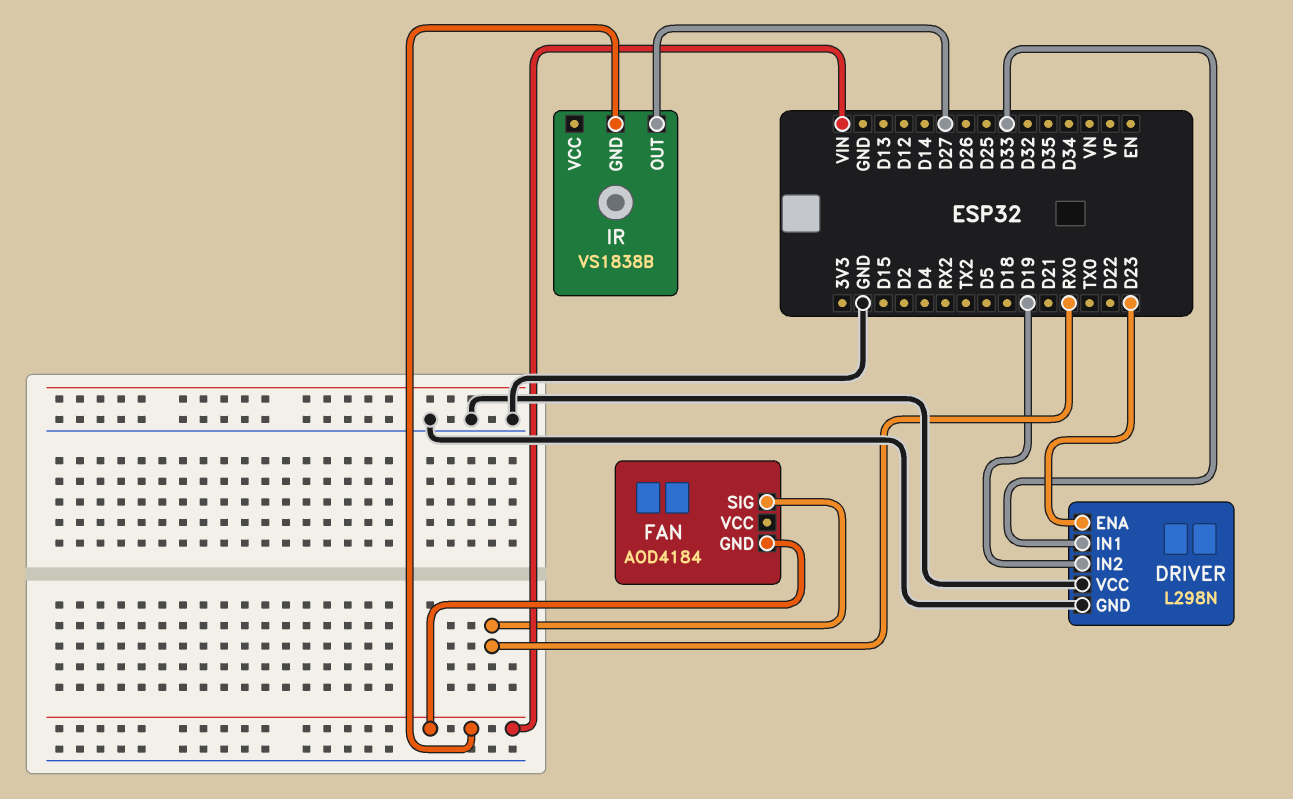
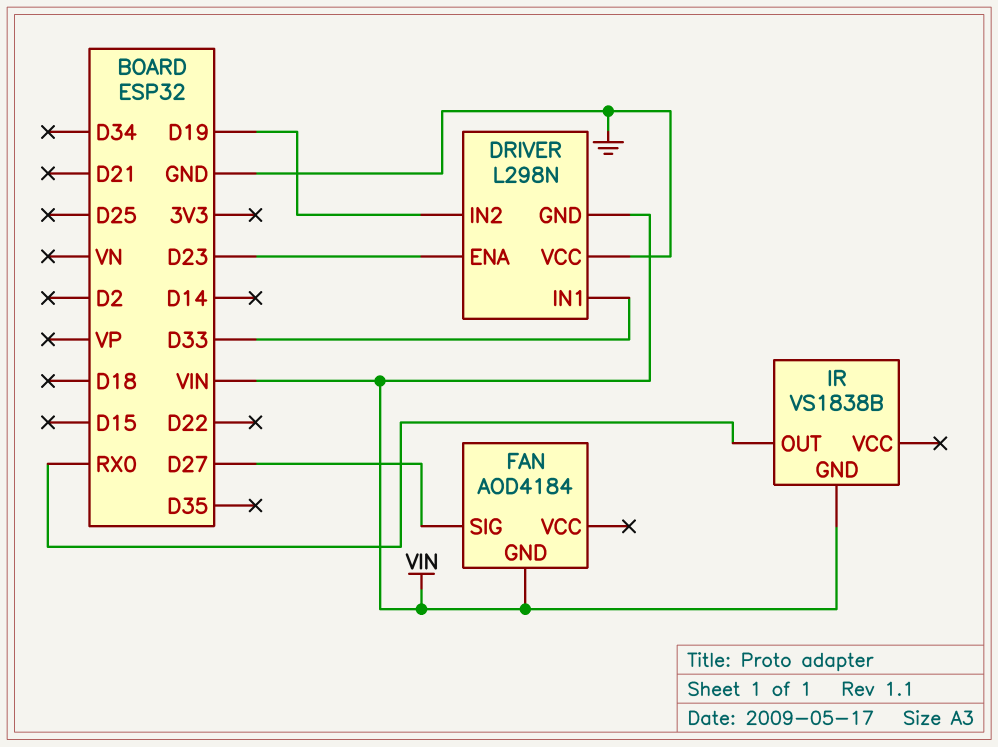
DRIVER pin GND: GND -> VIN
FAN pin SIG: RX0 -> D27
IR pin OUT: D27 -> RX0

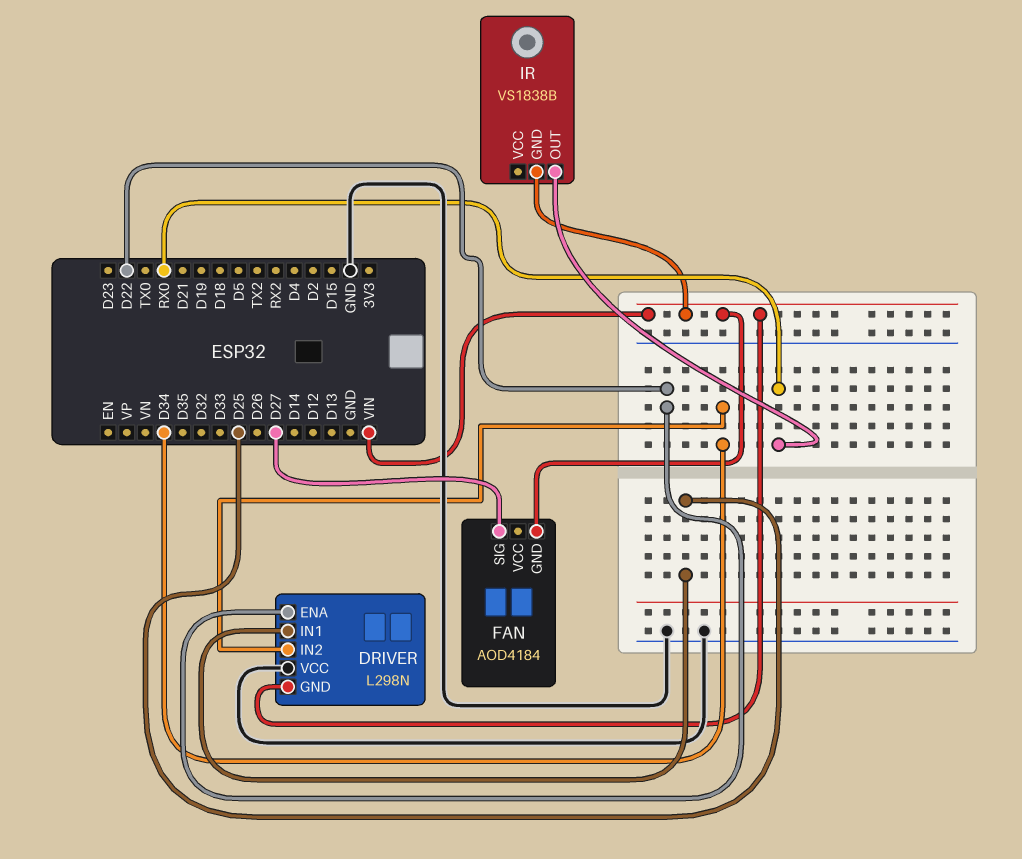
DRIVER pin ENA: D23 -> D22
DRIVER pin IN1: D33 -> D25
DRIVER pin IN2: D19 -> D34

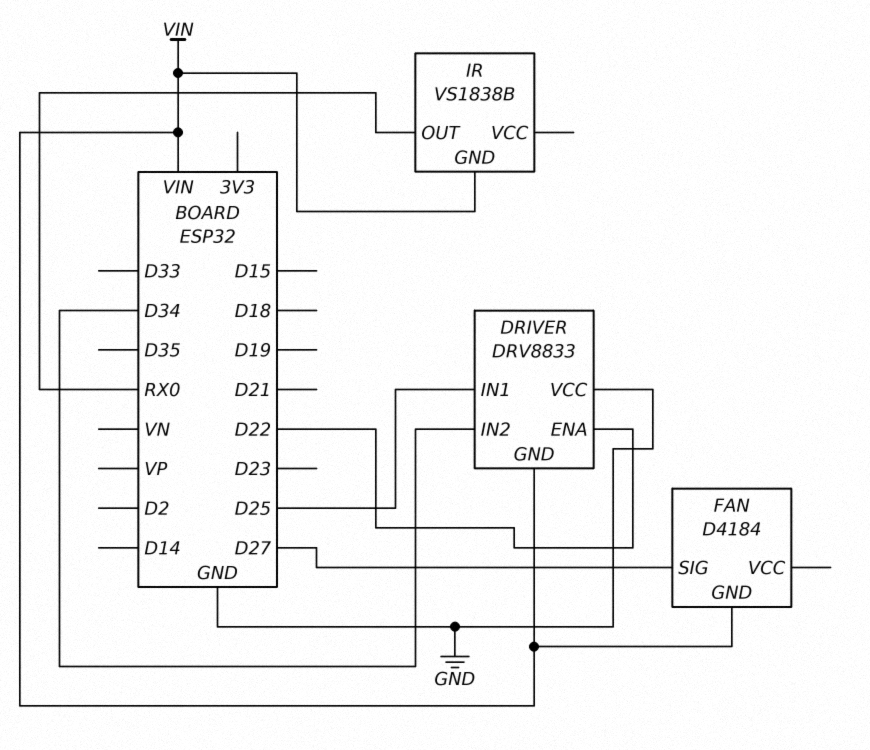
DRIVER: L298N -> DRV8833
FAN: AOD4184 -> D4184

